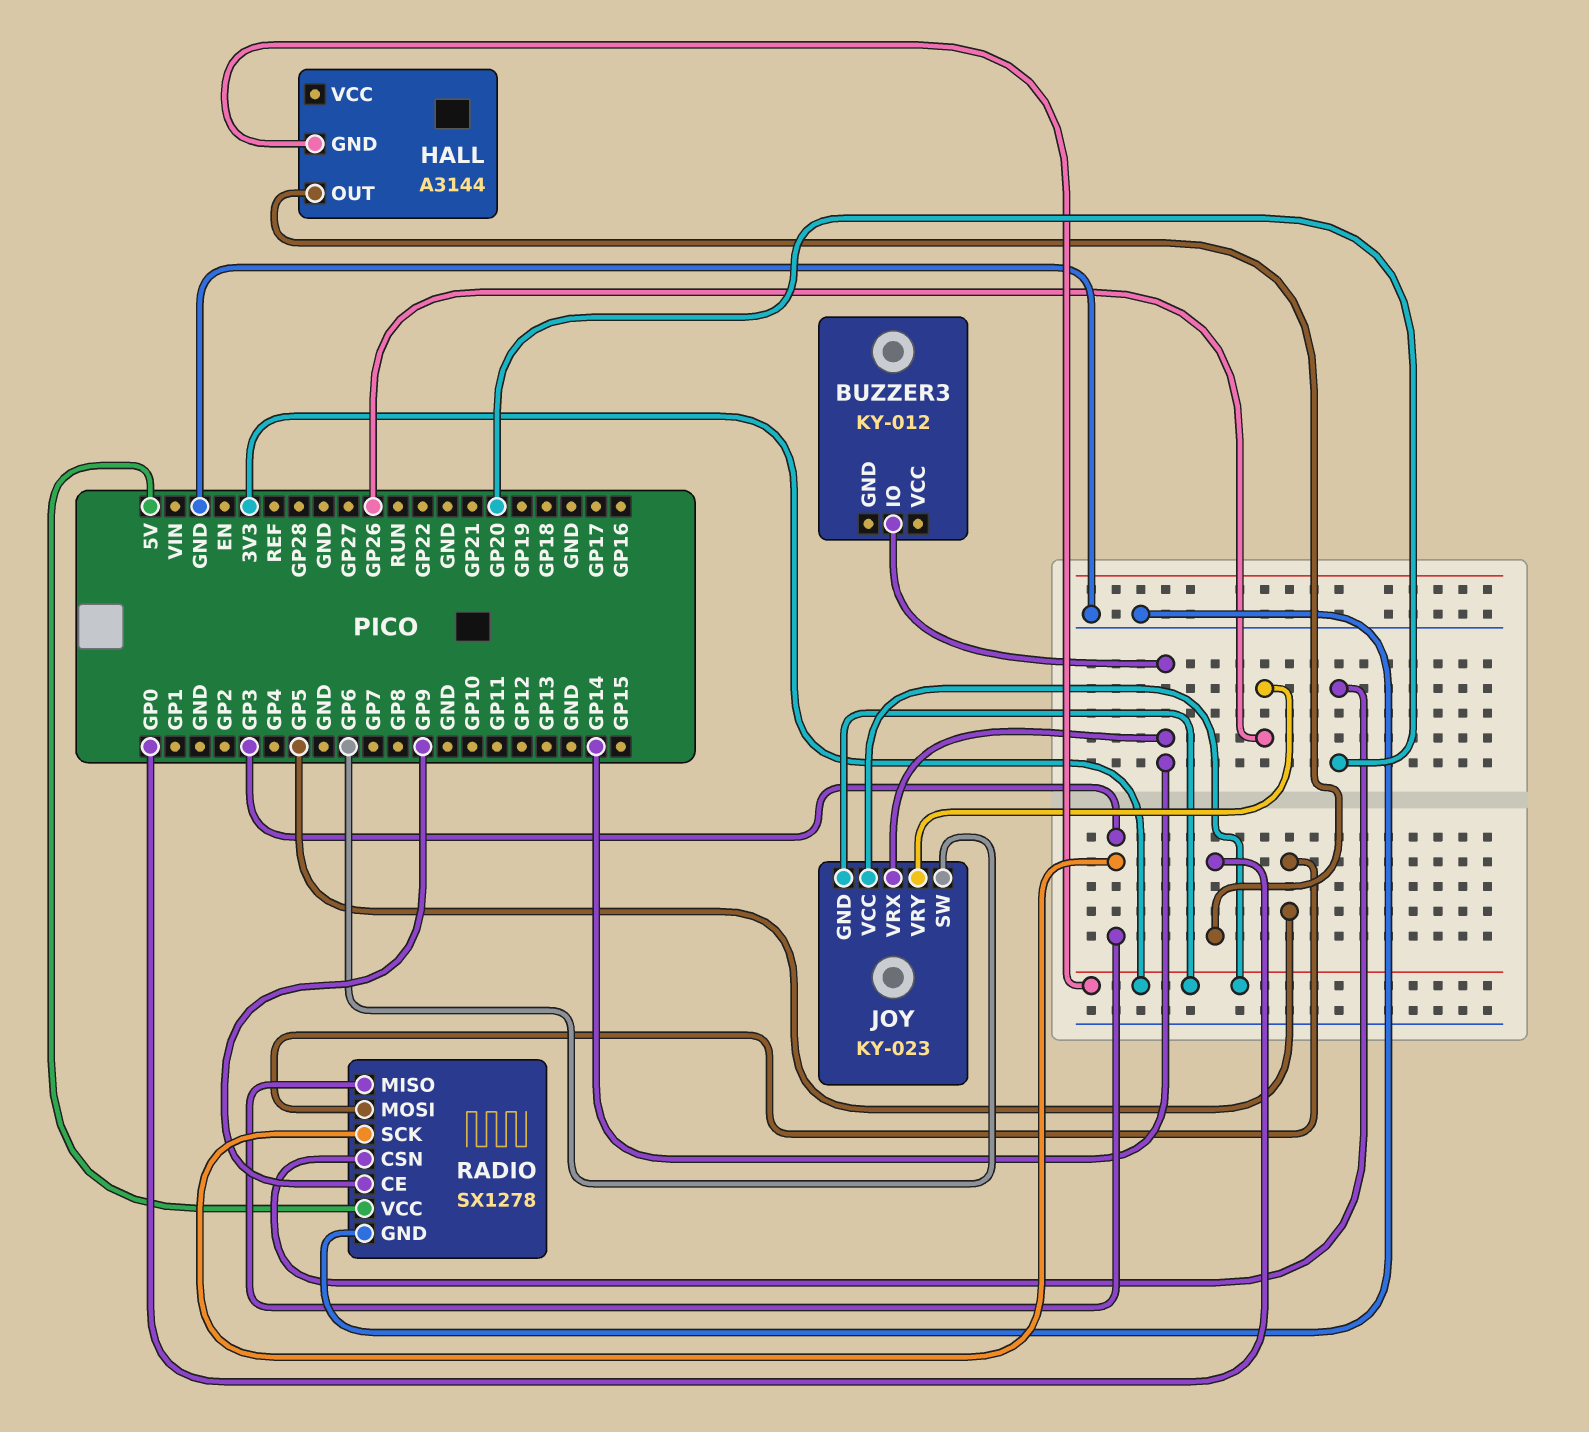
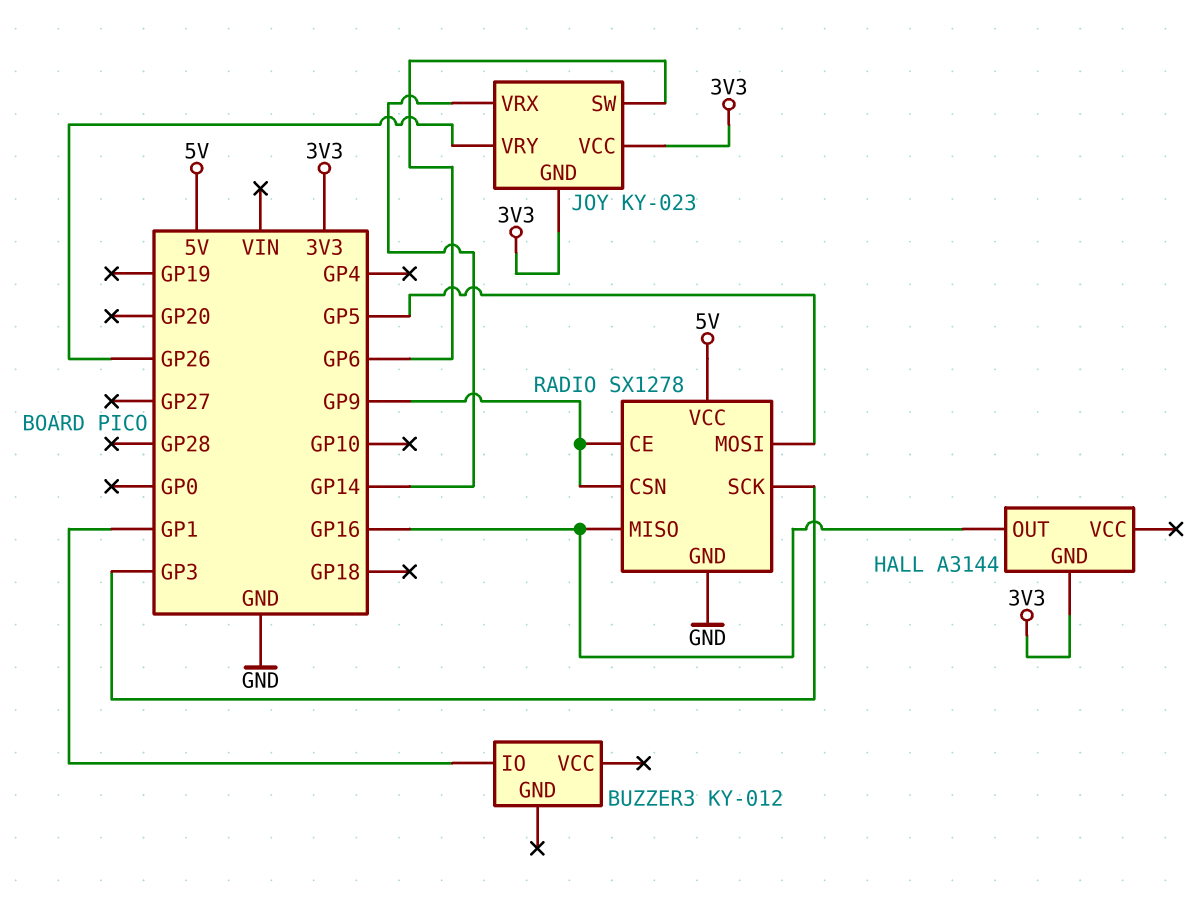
BUZZER3 pin IO: GP14 -> GP1
HALL pin OUT: GP0 -> GP16
RADIO pin CSN: GP20 -> GP9
RADIO pin MISO: GP3 -> GP16

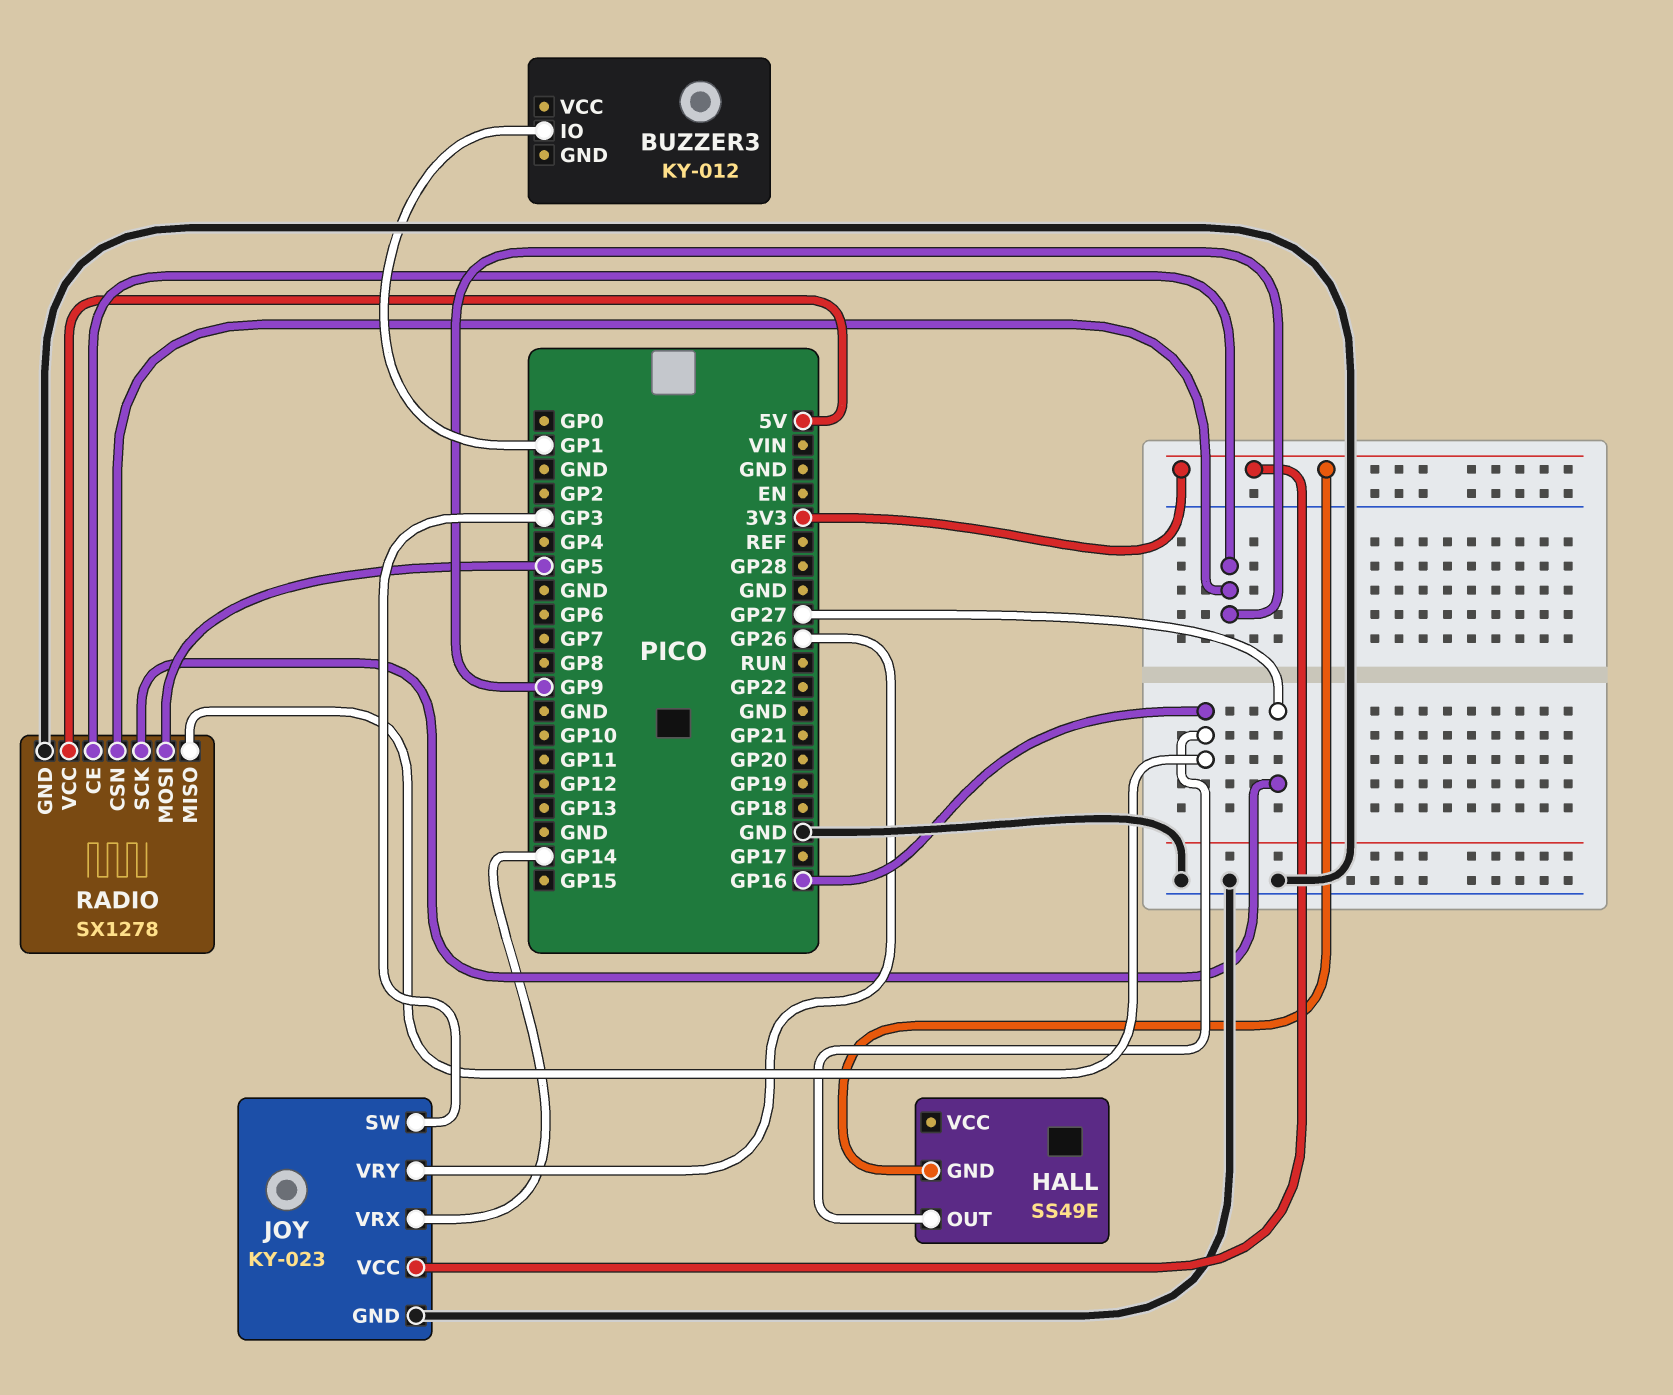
HALL: A3144 -> SS49E
JOY pin GND: 3V3 -> GND
JOY pin SW: GP6 -> GP3
RADIO pin SCK: GP3 -> GP27

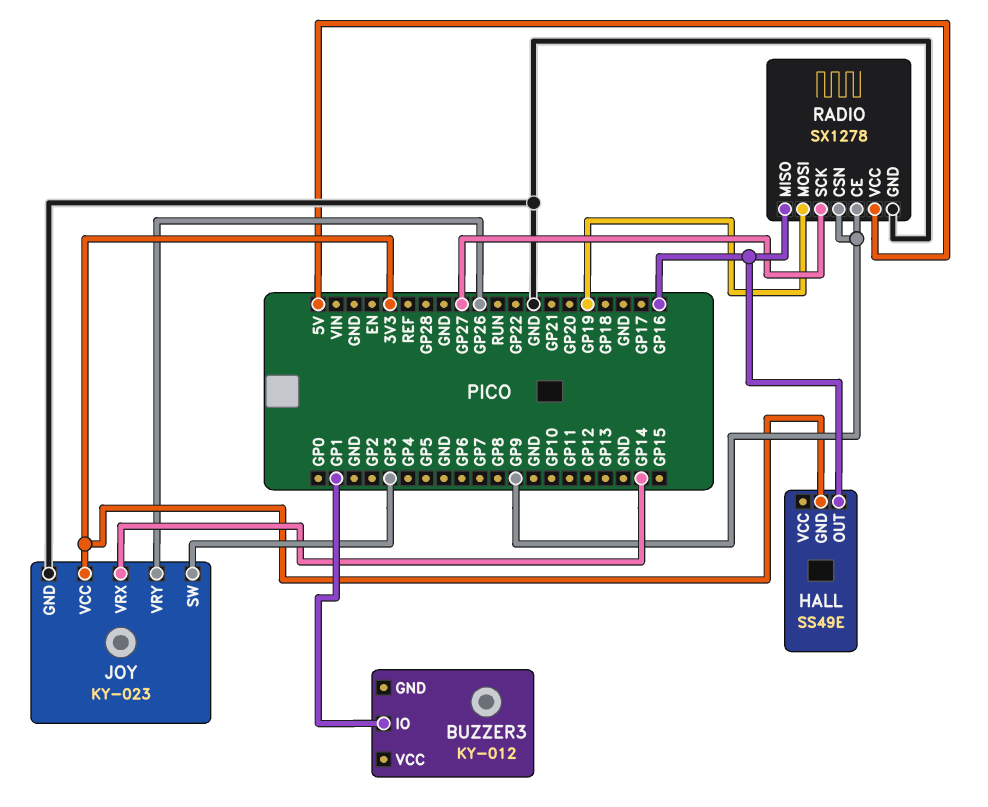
RADIO pin MOSI: GP5 -> GP19

